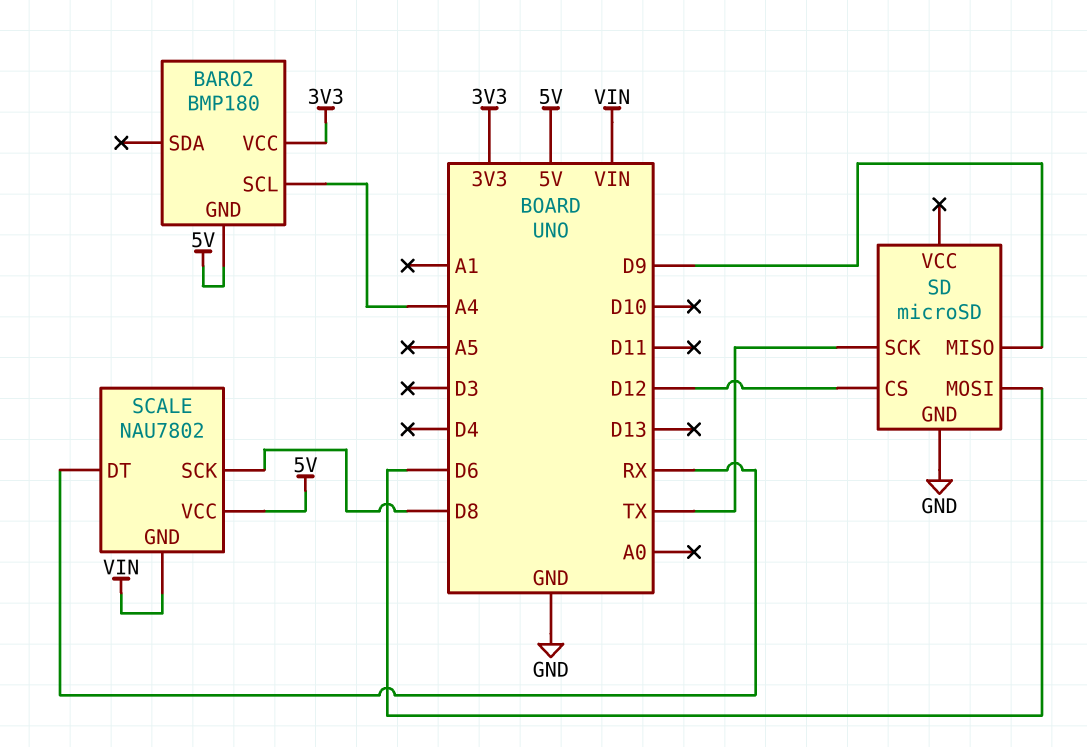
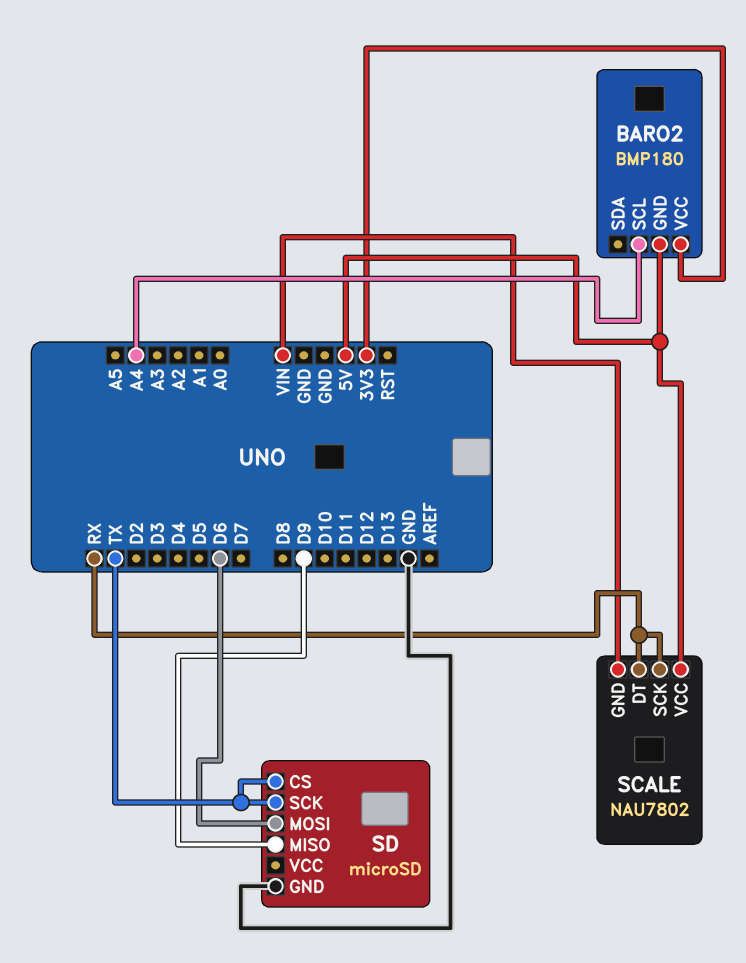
SCALE pin SCK: D8 -> RX
SD pin CS: D12 -> TX

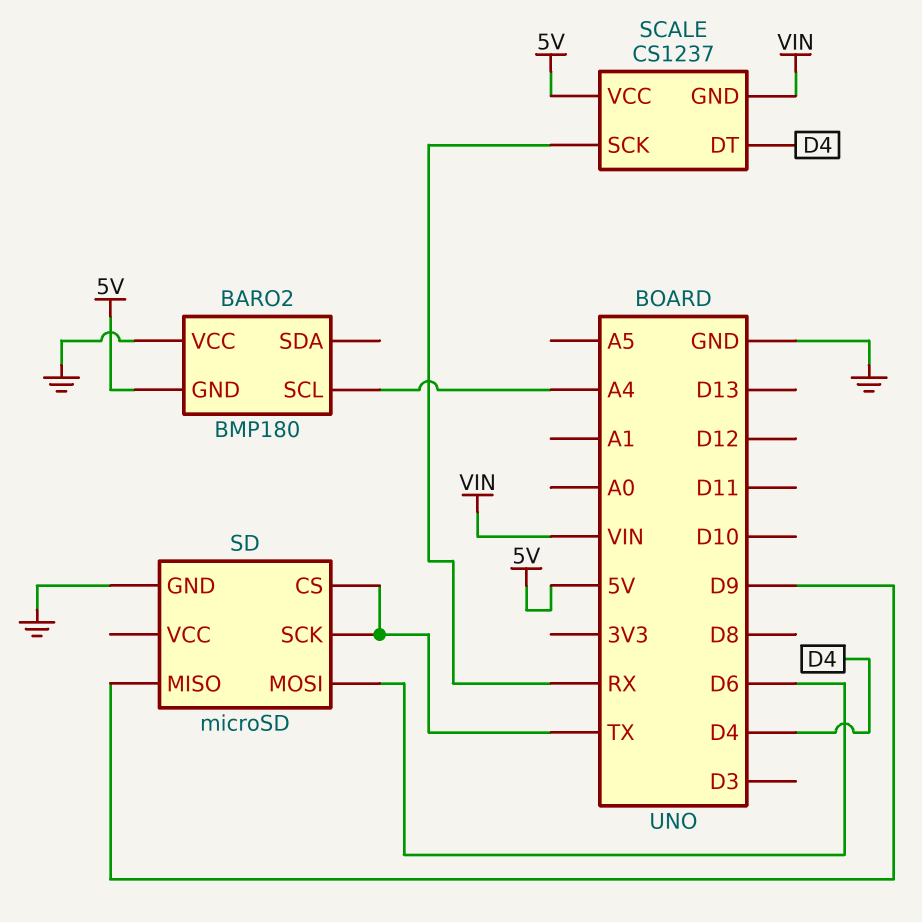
BARO2 pin VCC: 3V3 -> GND
SCALE: NAU7802 -> CS1237
SCALE pin DT: RX -> D4

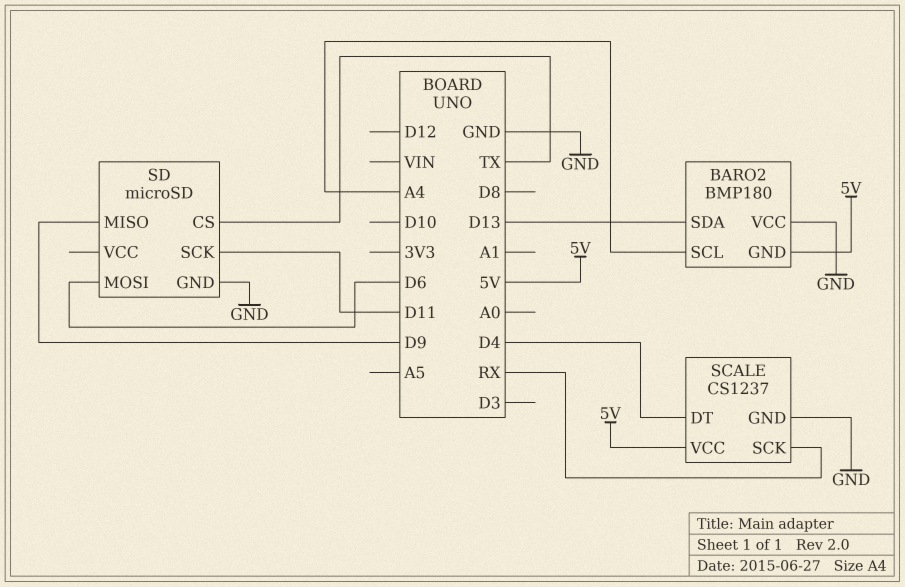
BARO2 pin SDA: none -> D13
SCALE pin GND: VIN -> GND
SD pin SCK: TX -> D11

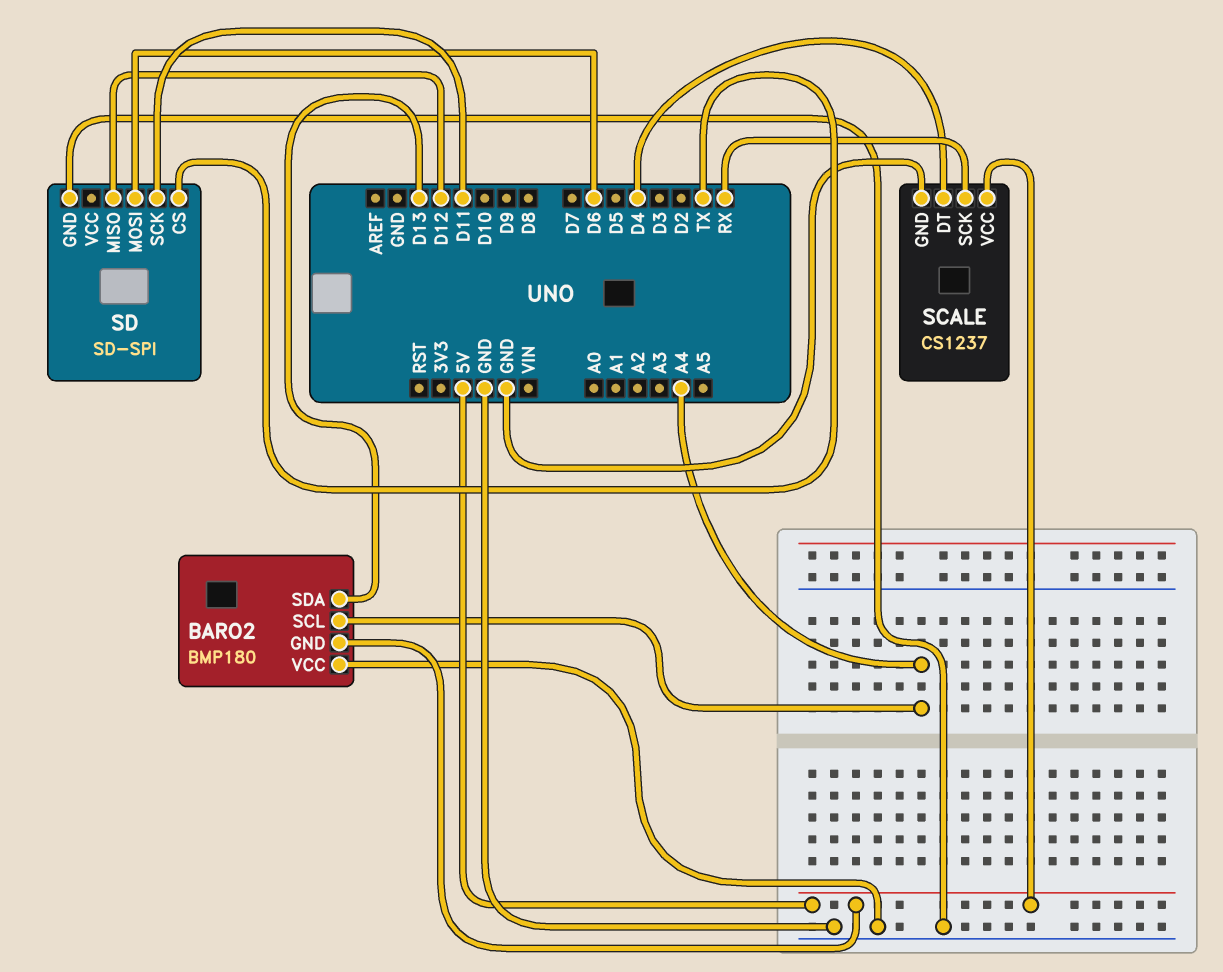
SD: microSD -> SD-SPI
SD pin MISO: D9 -> D12

